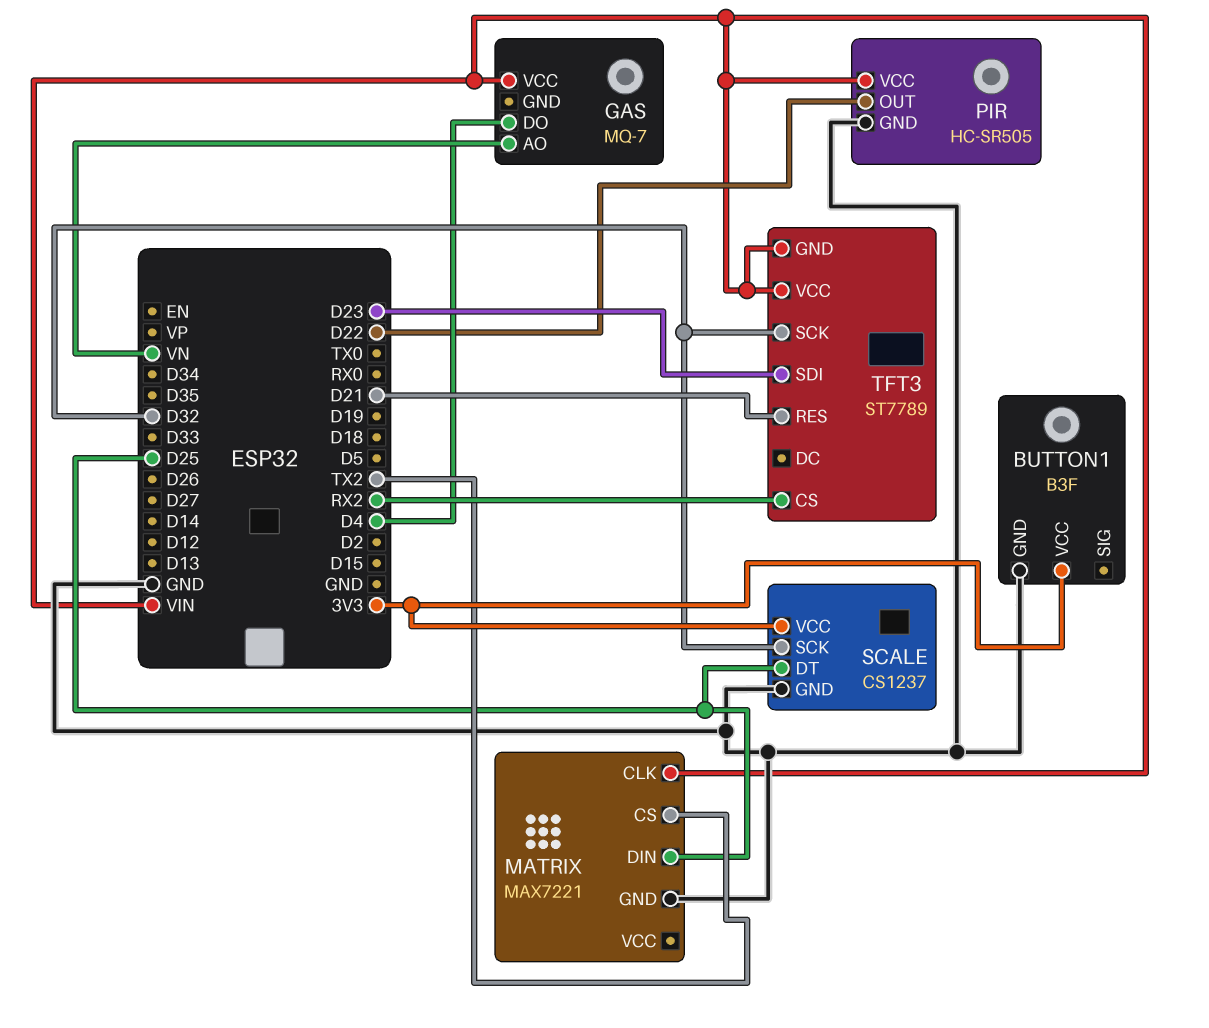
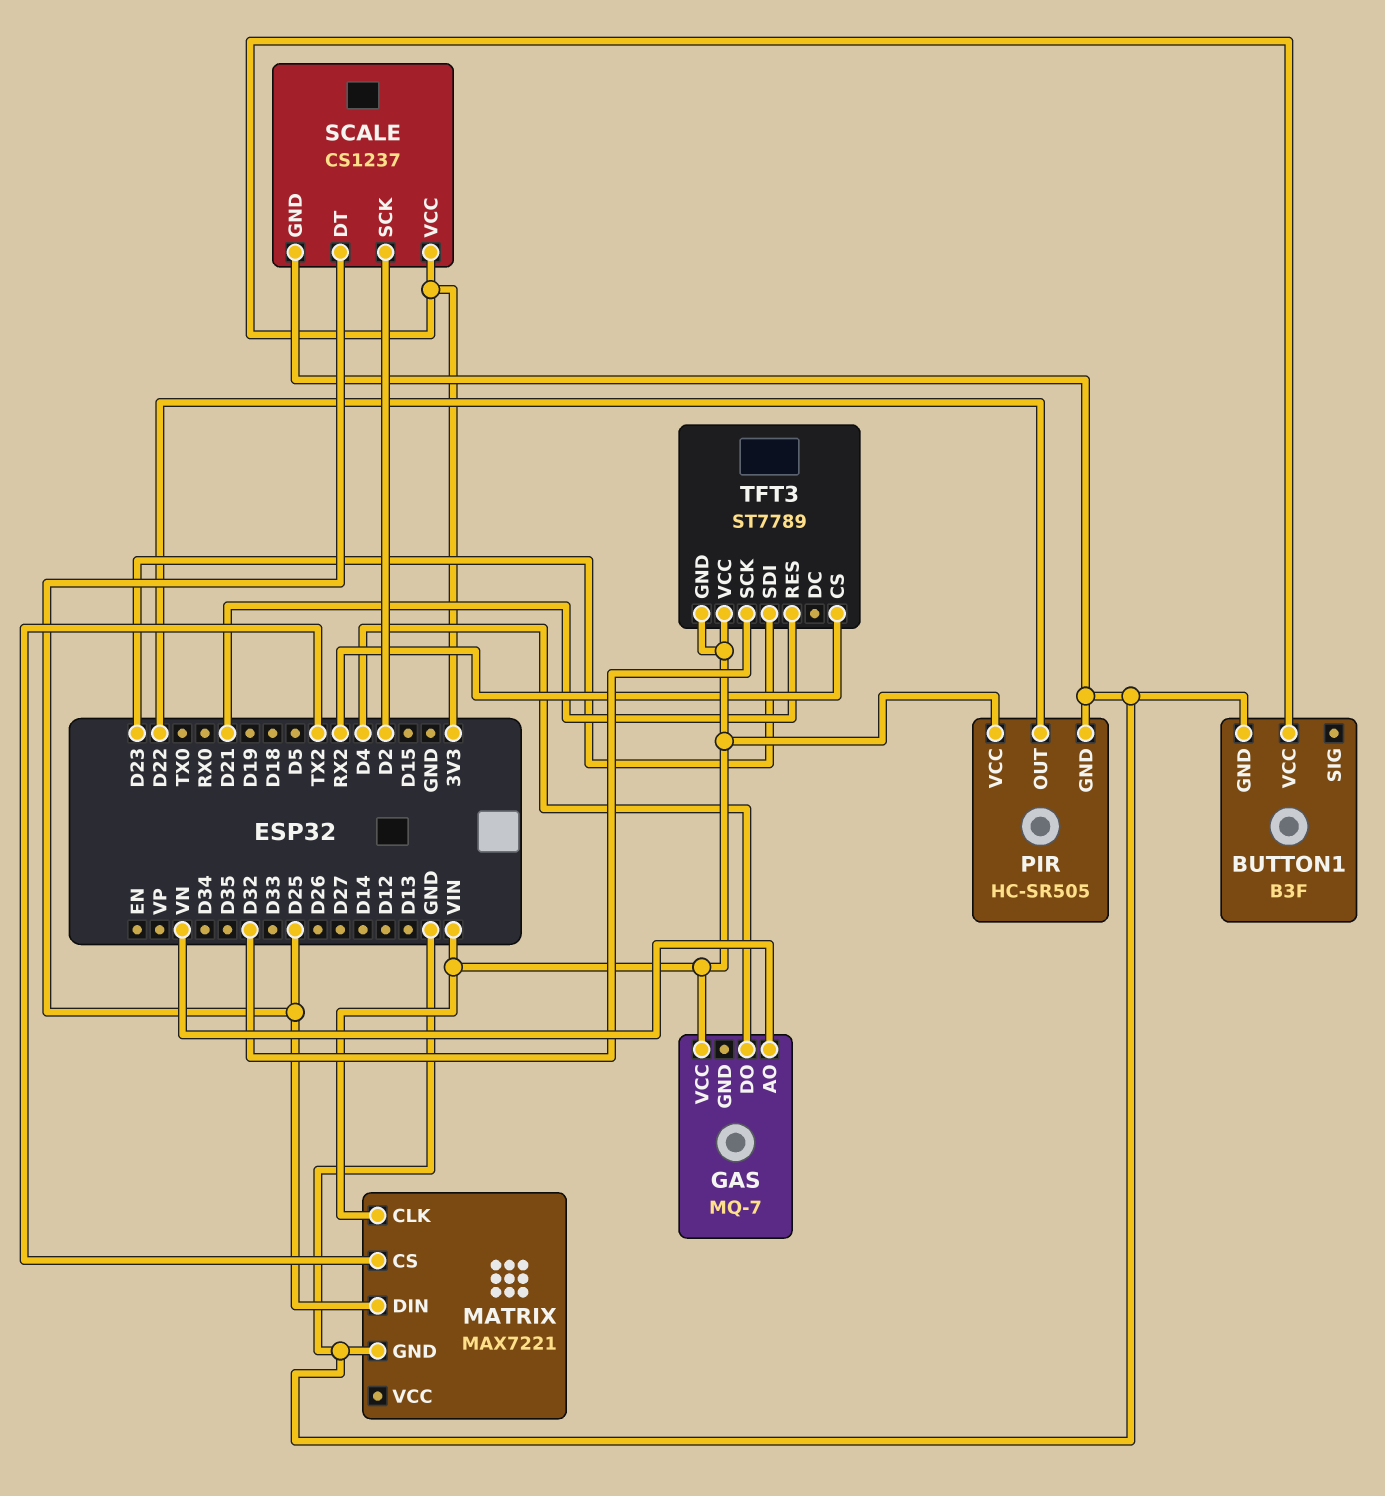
SCALE pin SCK: D32 -> D2

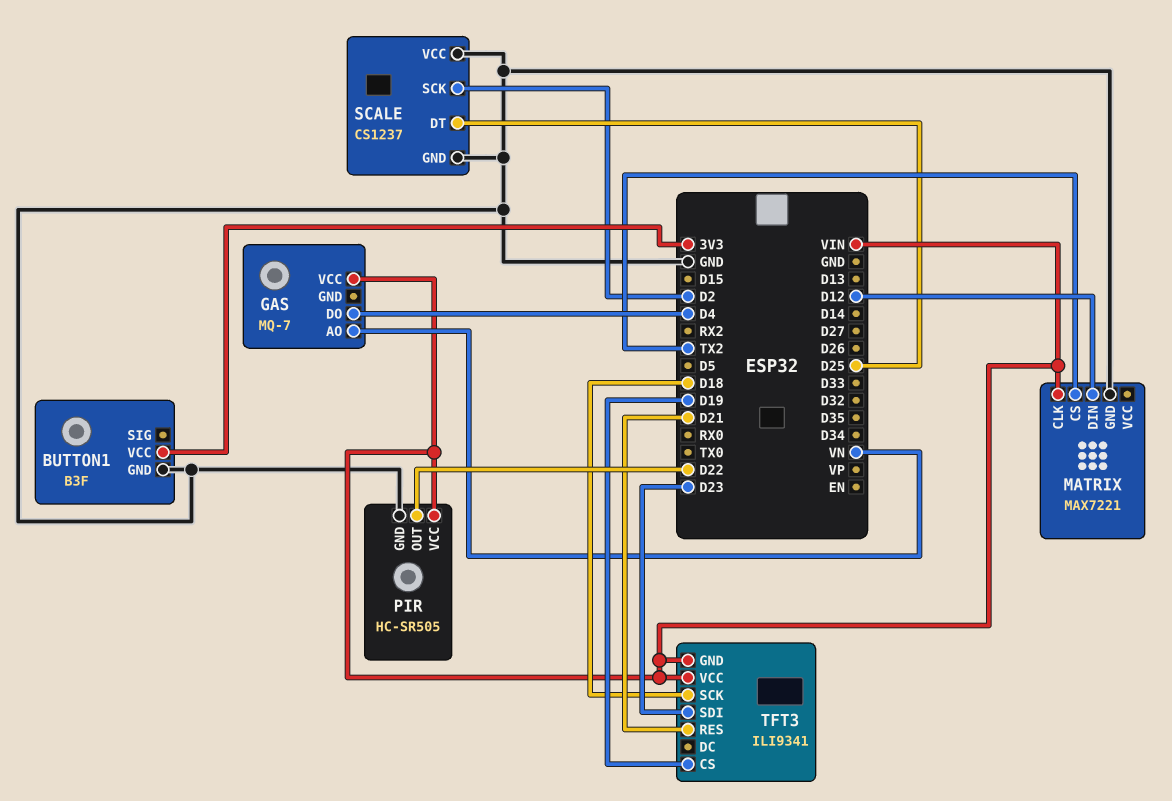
MATRIX pin DIN: D25 -> D12
SCALE pin VCC: 3V3 -> GND
TFT3: ST7789 -> ILI9341
TFT3 pin CS: RX2 -> D19
TFT3 pin SCK: D32 -> D18

